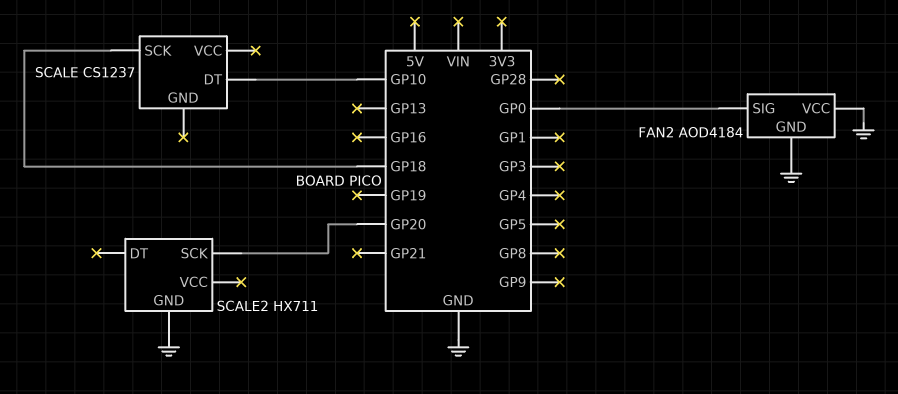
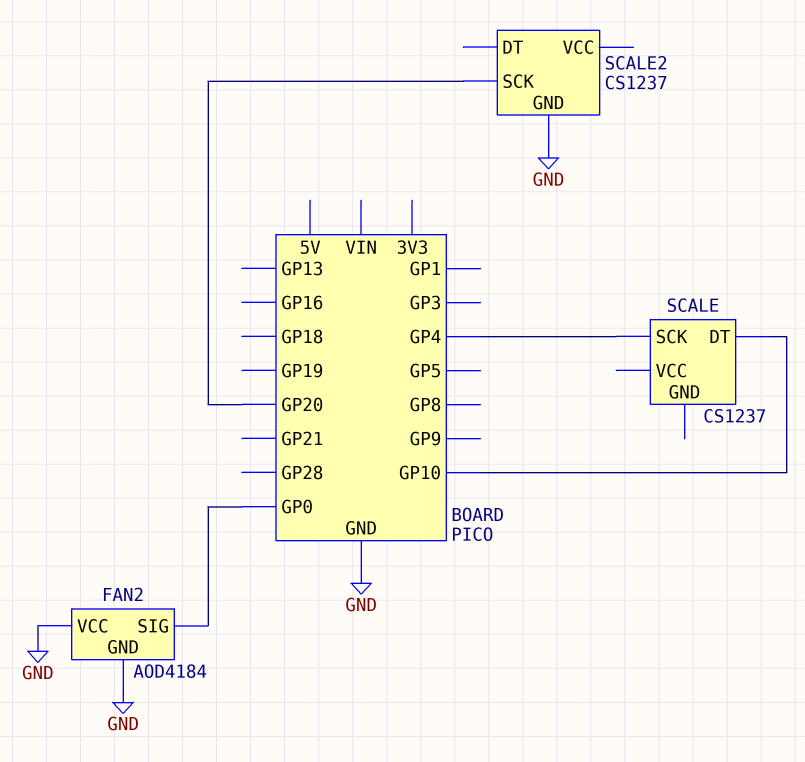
SCALE pin SCK: GP18 -> GP4
SCALE2: HX711 -> CS1237

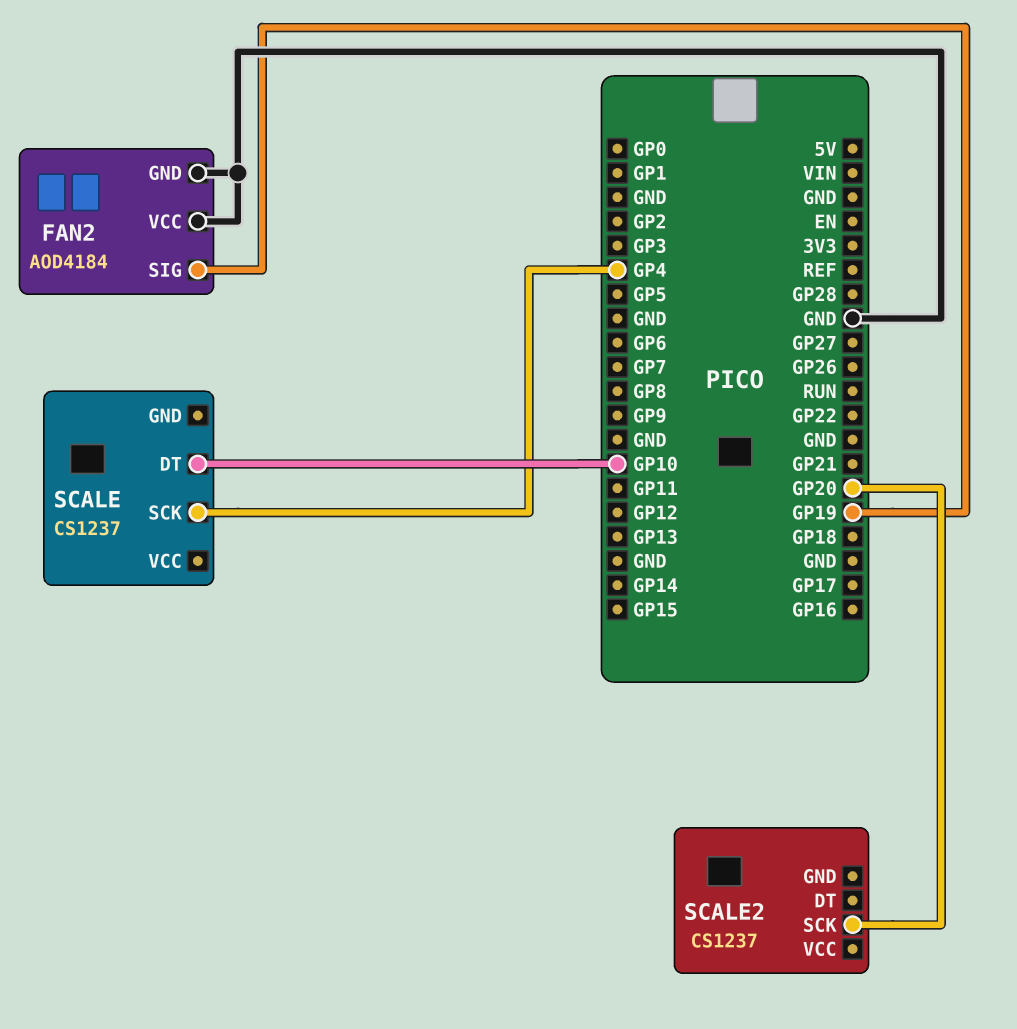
FAN2 pin SIG: GP0 -> GP19
SCALE2 pin GND: GND -> none

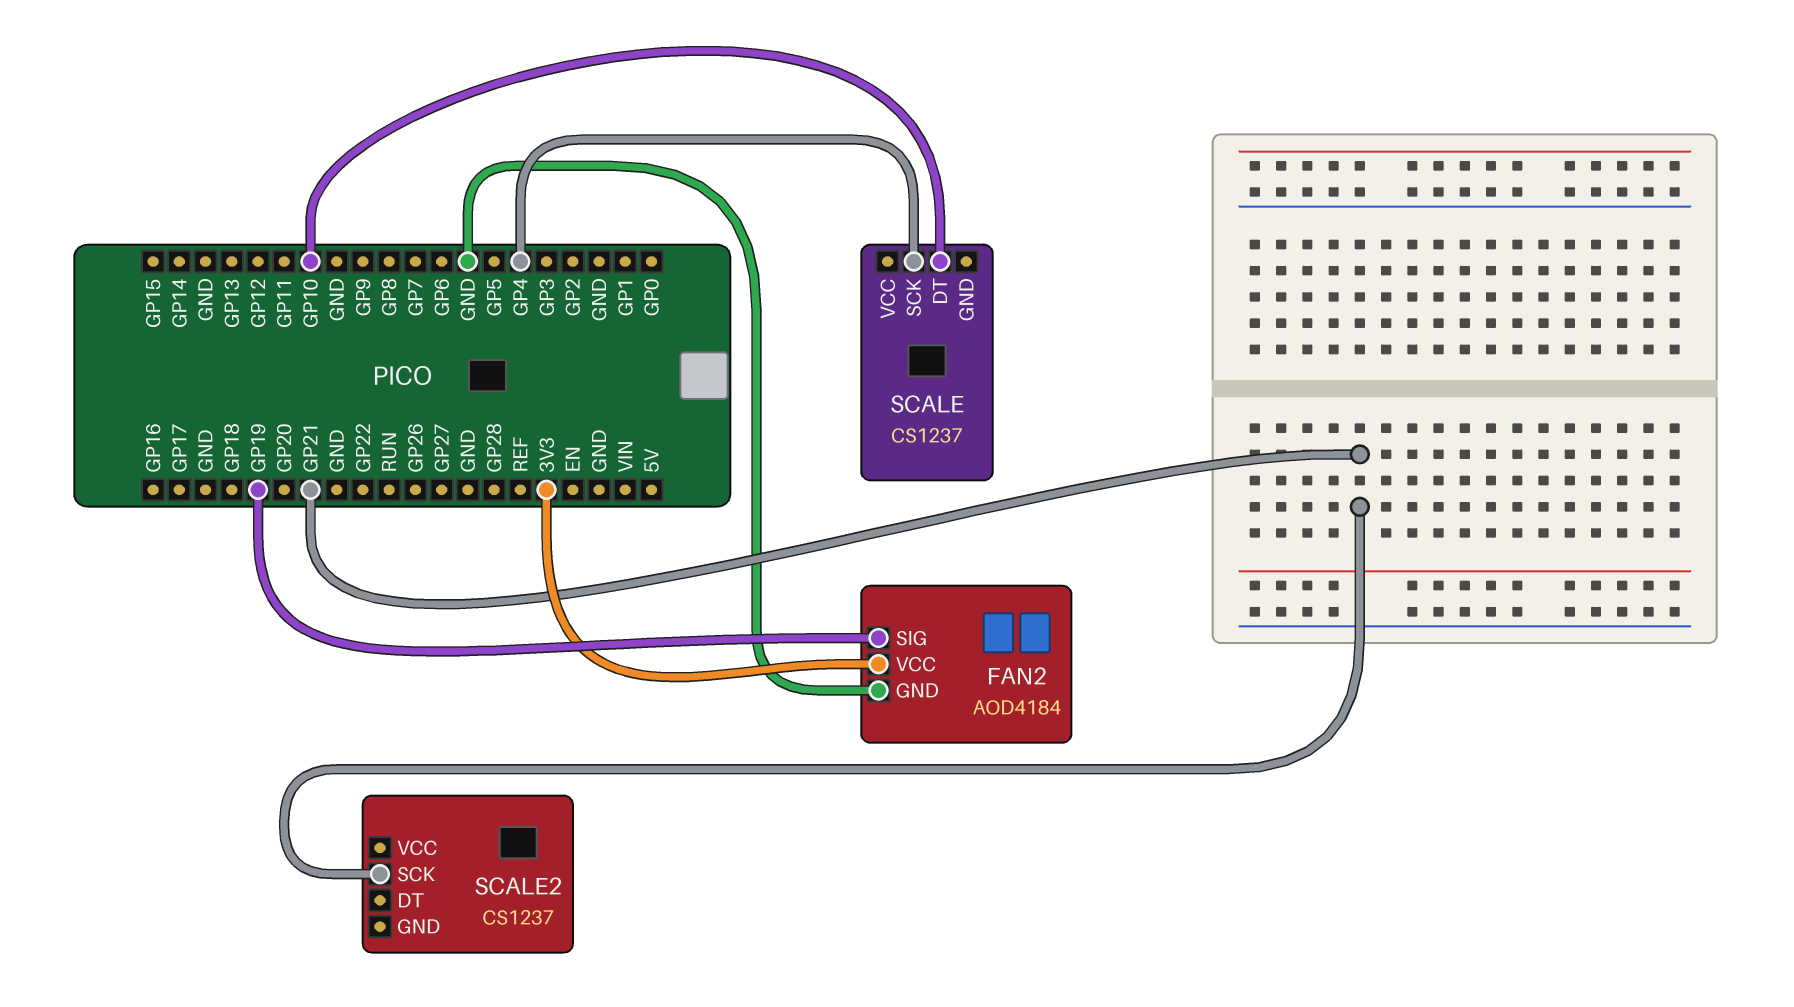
FAN2 pin VCC: GND -> 3V3
SCALE2 pin SCK: GP20 -> GP21

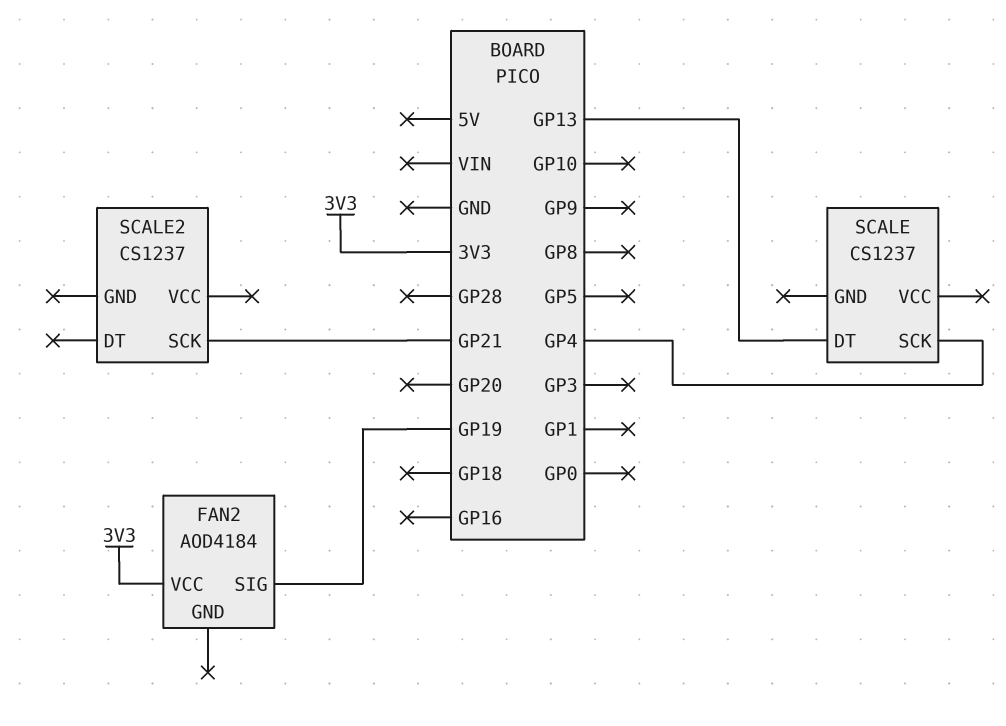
FAN2 pin GND: GND -> none
SCALE pin DT: GP10 -> GP13

